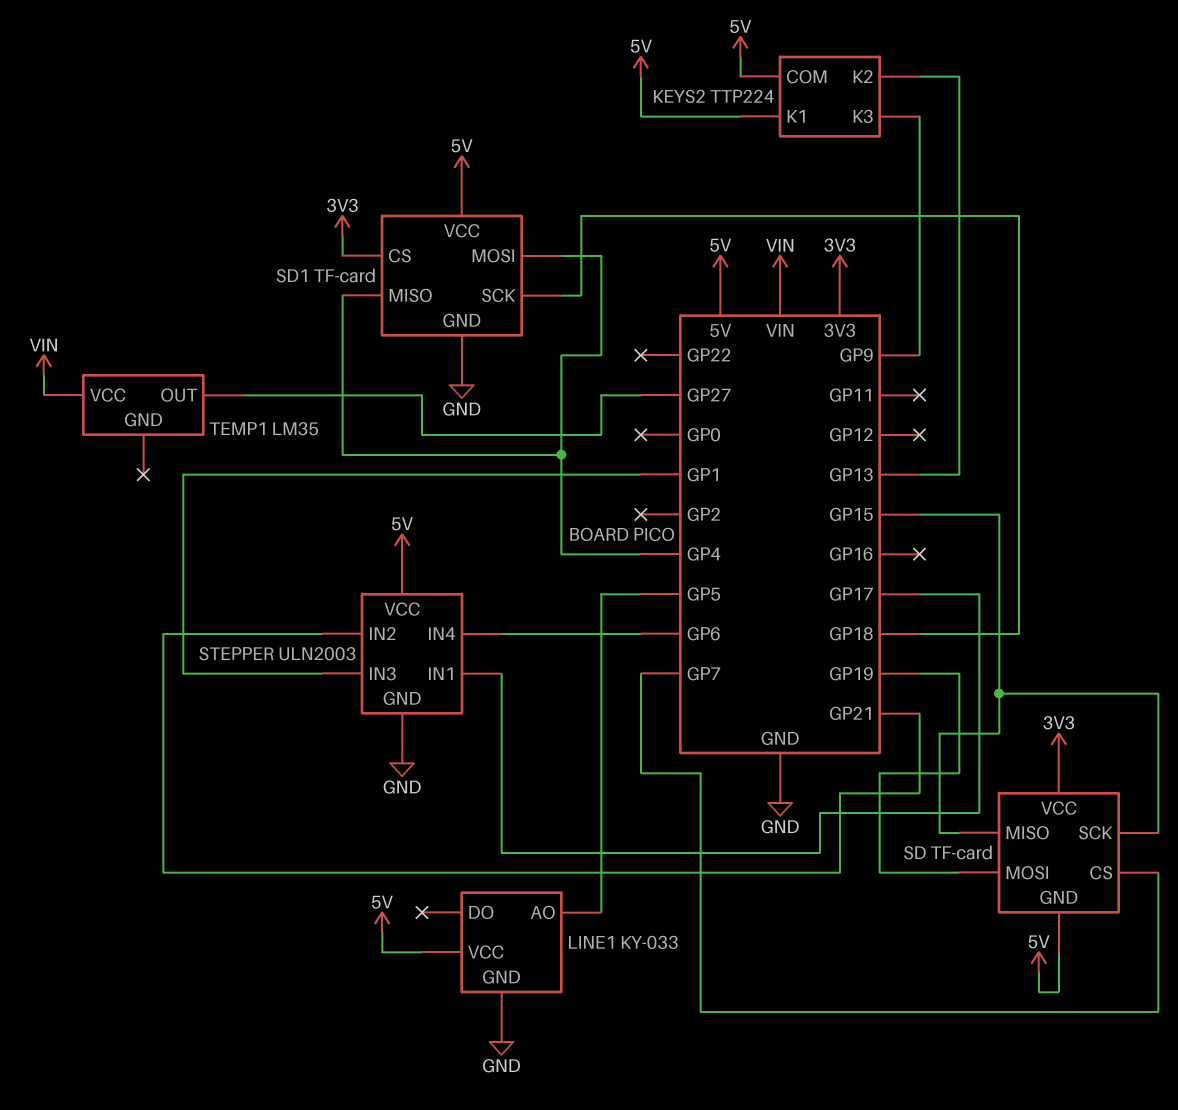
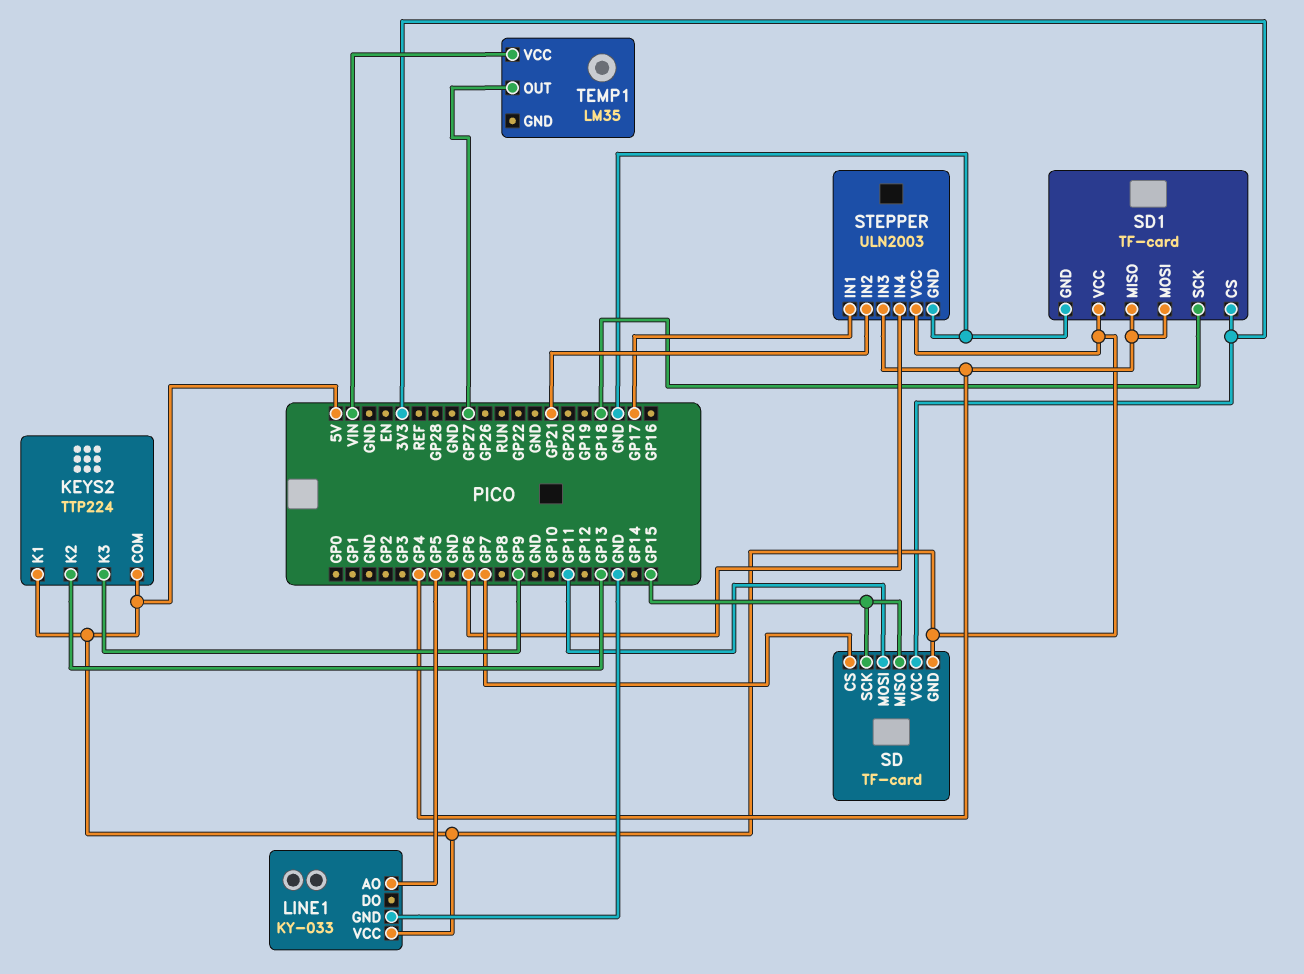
SD pin MOSI: GP19 -> GP11
STEPPER pin IN3: GP1 -> GP4

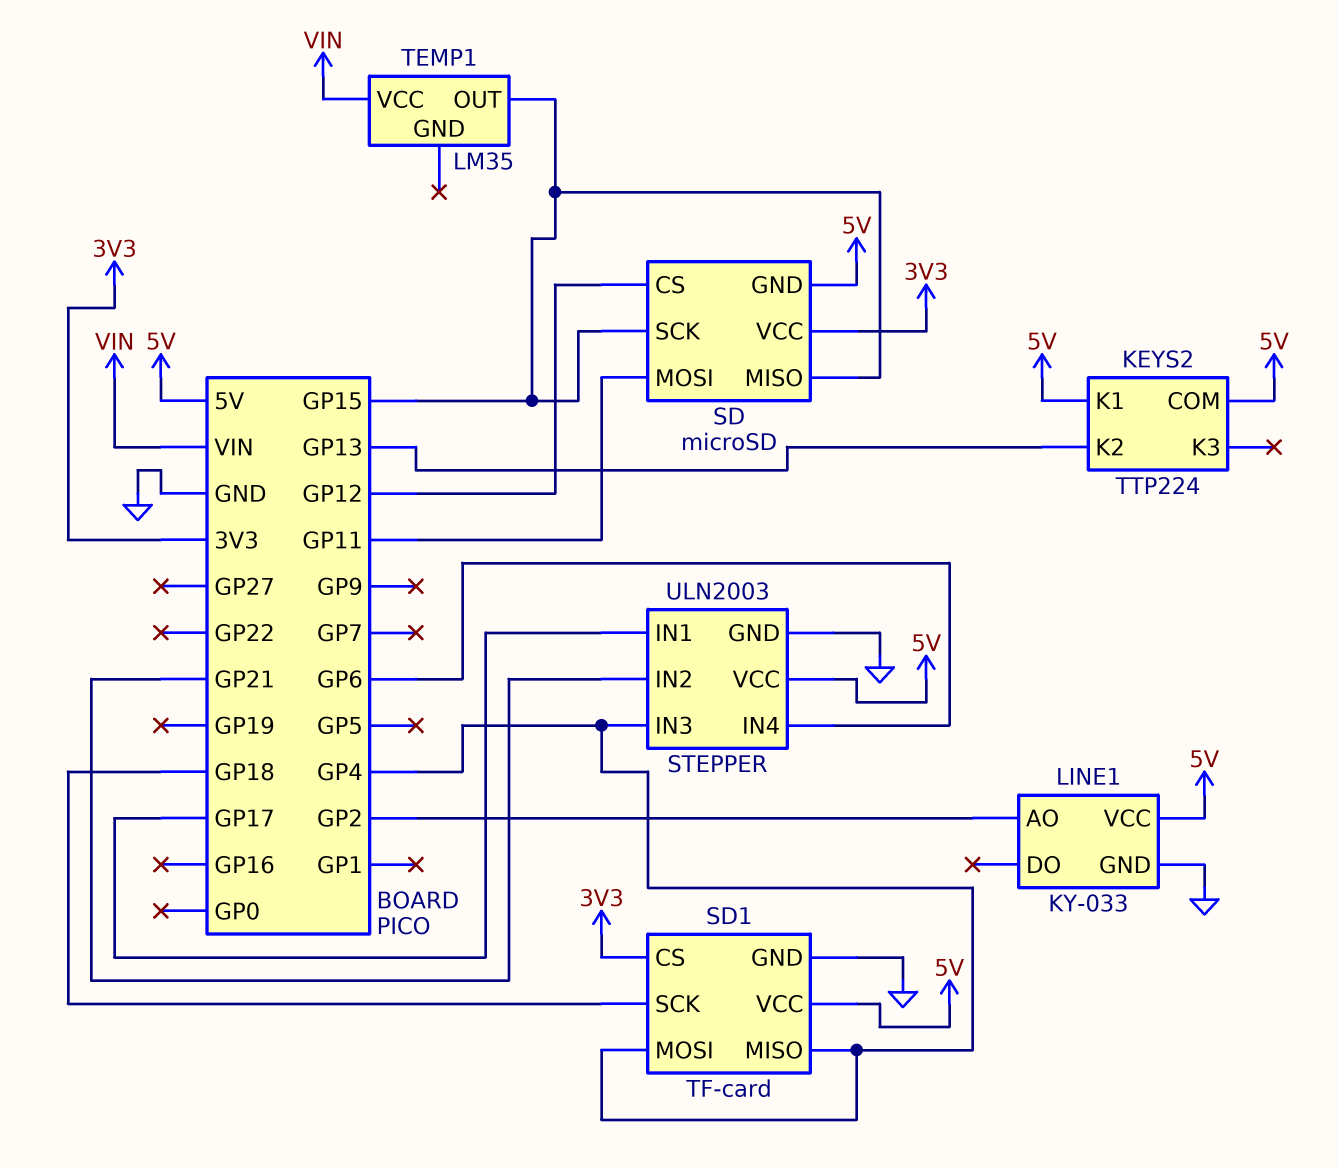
KEYS2 pin K3: GP9 -> none
LINE1 pin AO: GP5 -> GP2
SD: TF-card -> microSD
SD pin CS: GP7 -> GP12
TEMP1 pin OUT: GP27 -> GP15

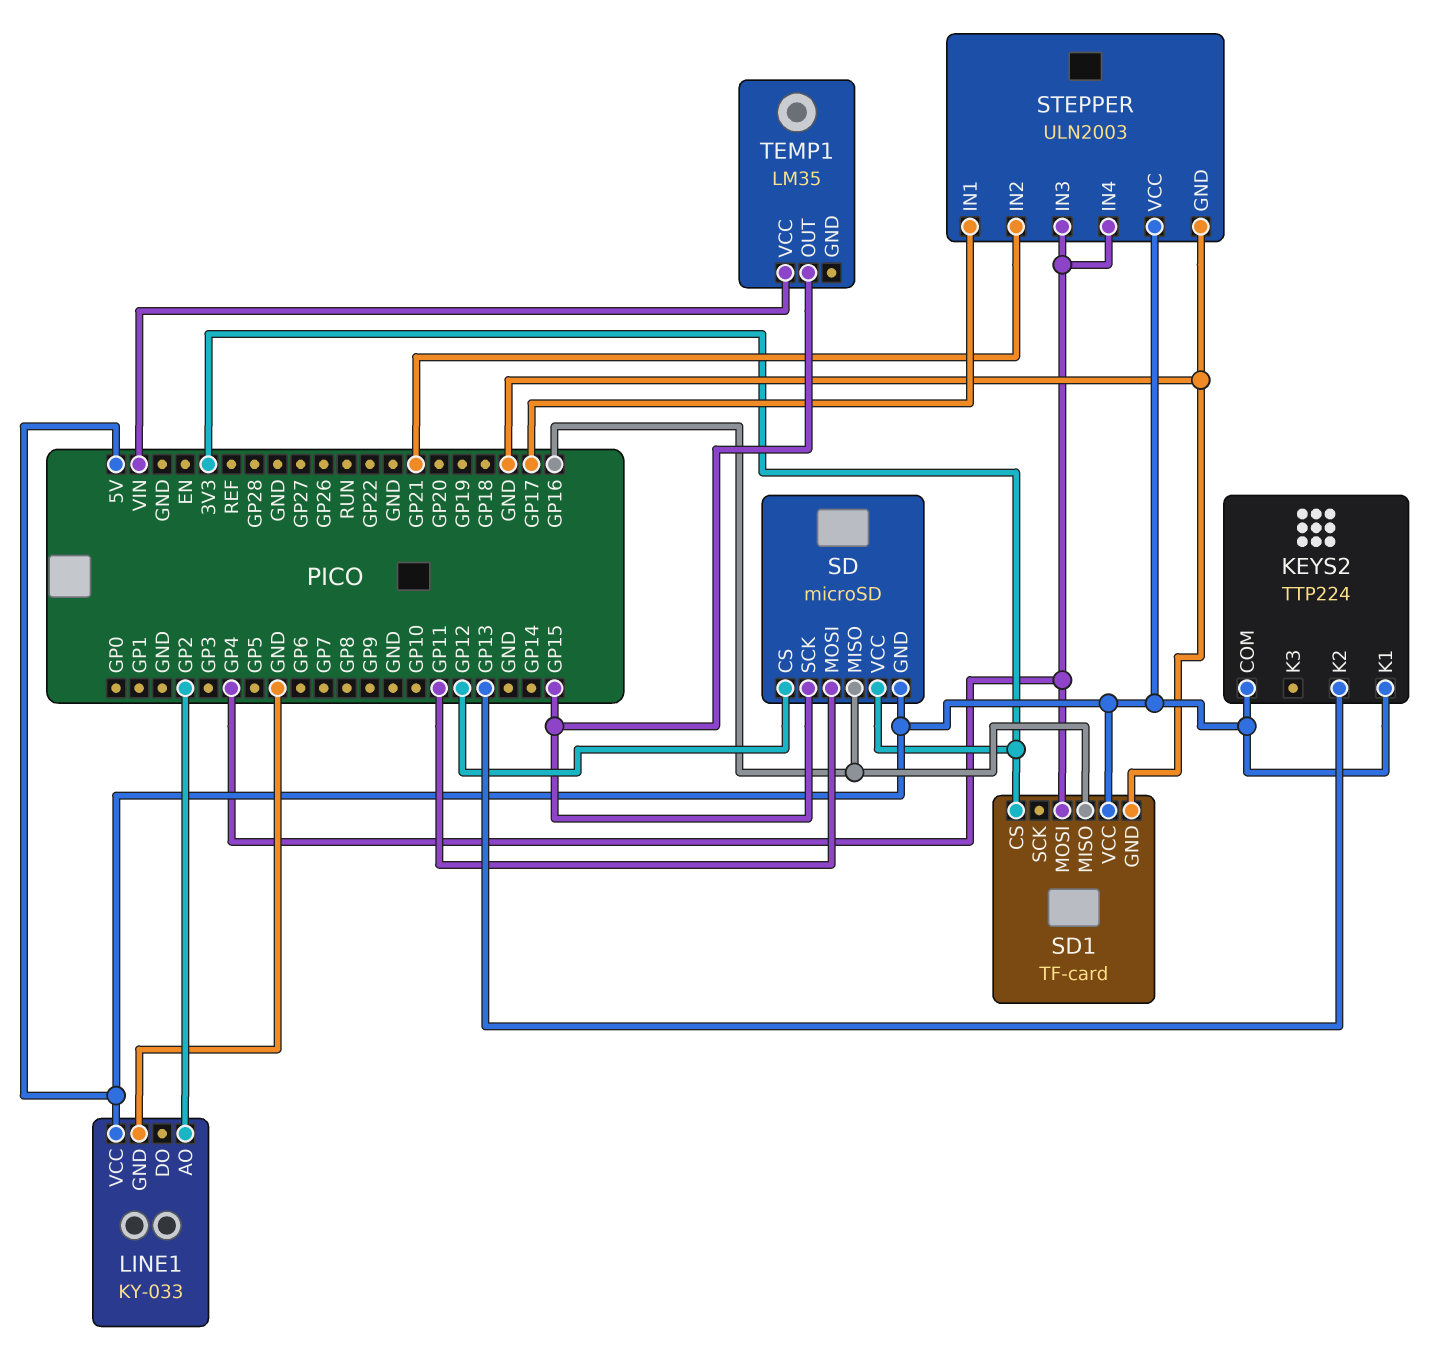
SD pin MISO: GP15 -> GP16
SD1 pin MISO: GP4 -> GP16
SD1 pin SCK: GP18 -> none
STEPPER pin IN4: GP6 -> GP4

